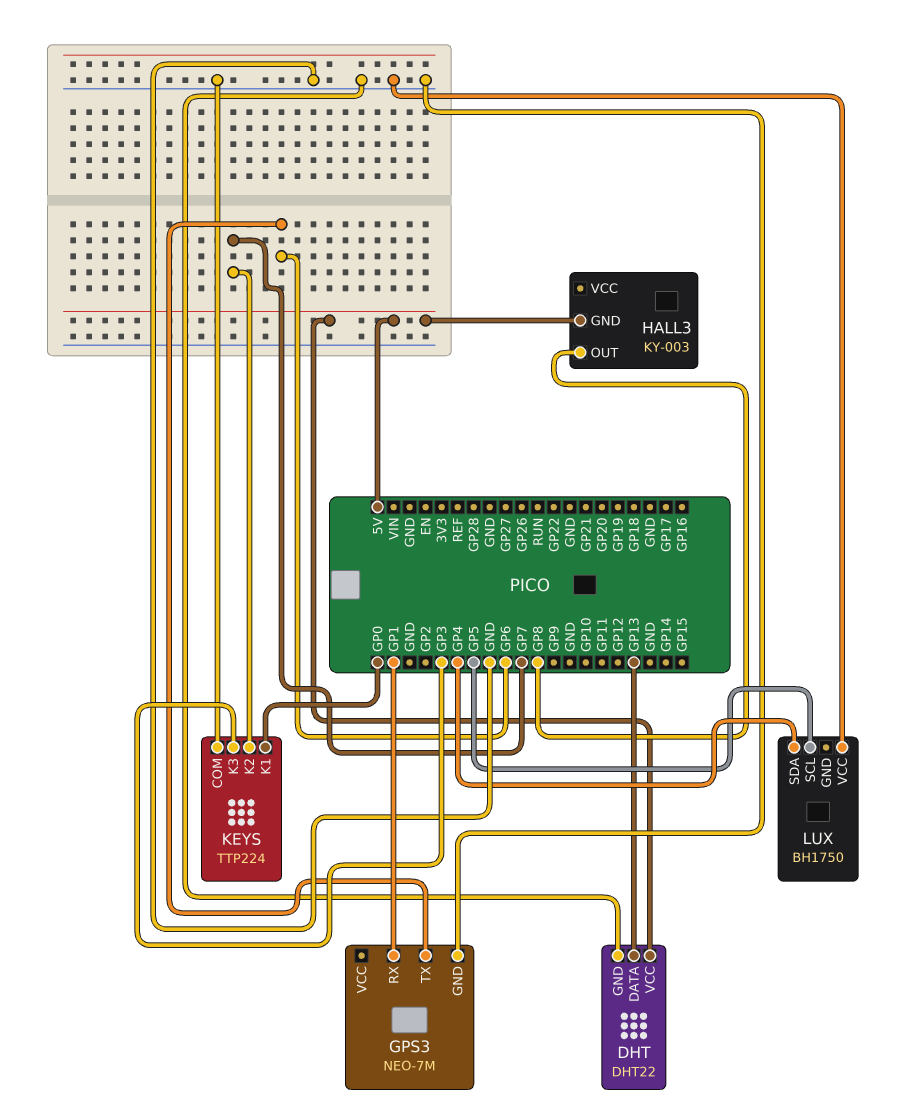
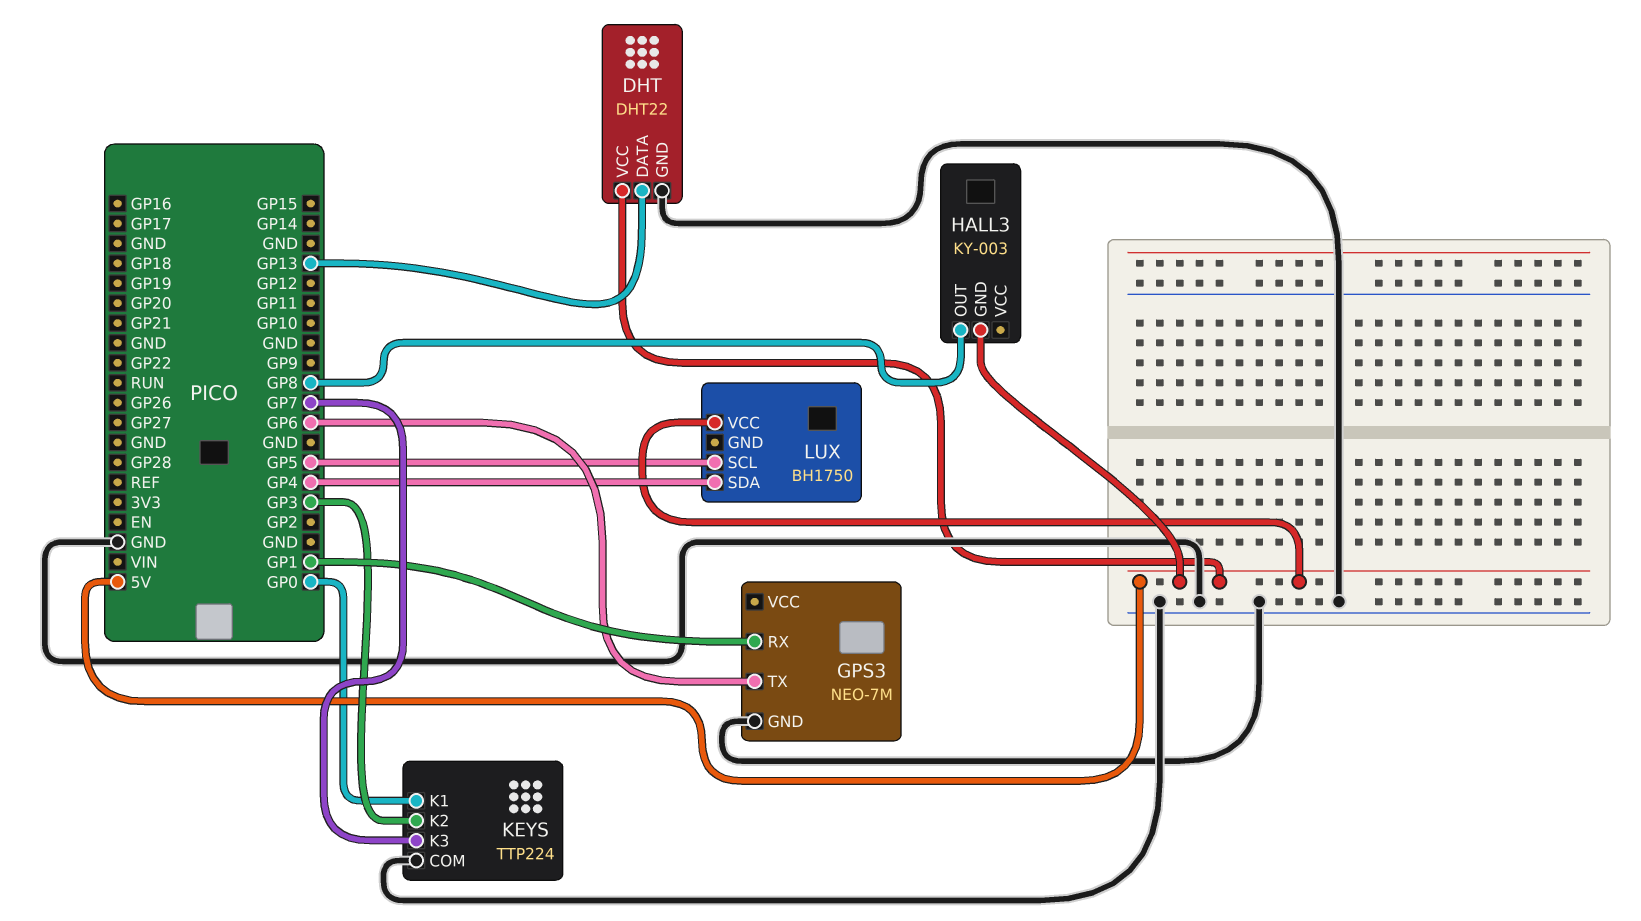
KEYS pin K2: GP7 -> GP3
KEYS pin K3: GP3 -> GP7
LUX pin VCC: GND -> 5V

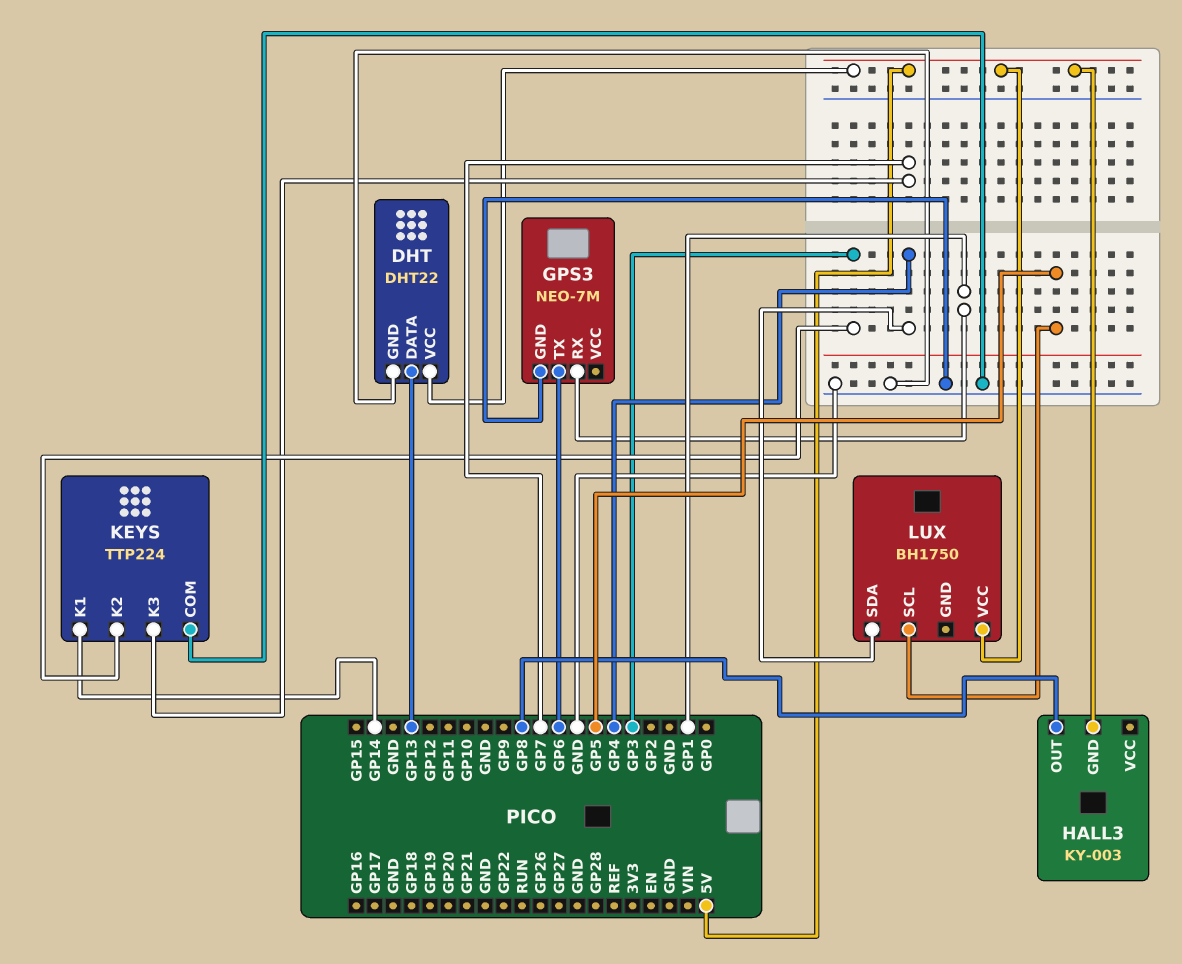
KEYS pin K1: GP0 -> GP14

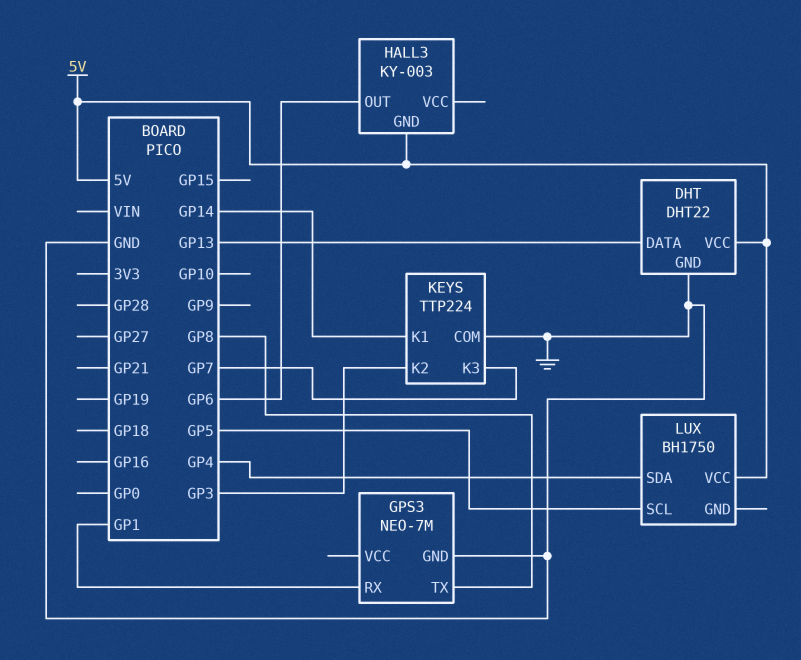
GPS3 pin TX: GP6 -> GP8
HALL3 pin OUT: GP8 -> GP6

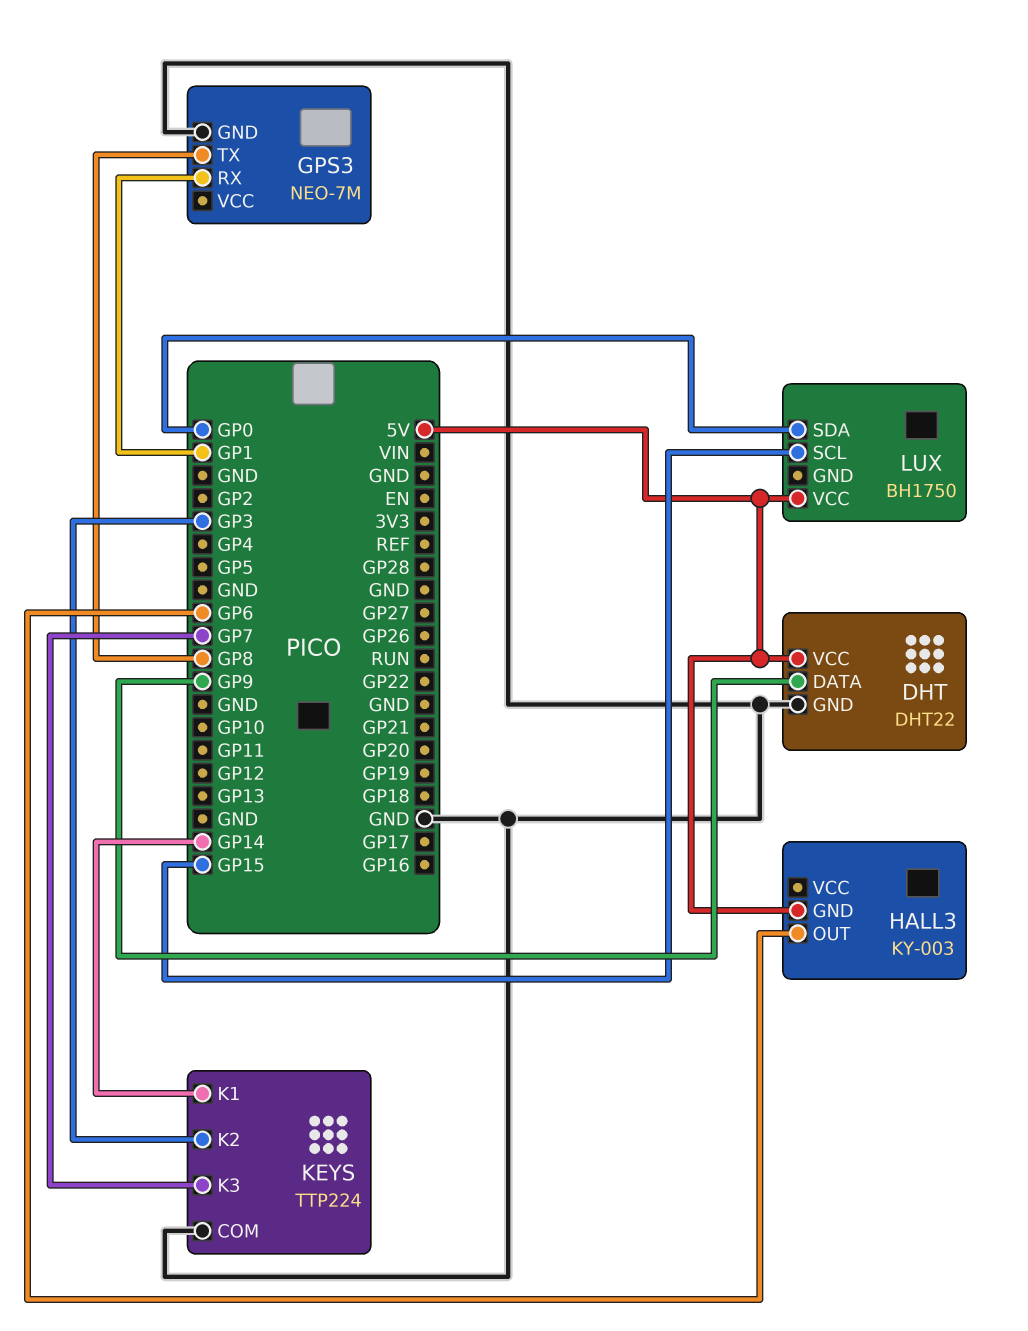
DHT pin DATA: GP13 -> GP9
LUX pin SCL: GP5 -> GP15
LUX pin SDA: GP4 -> GP0

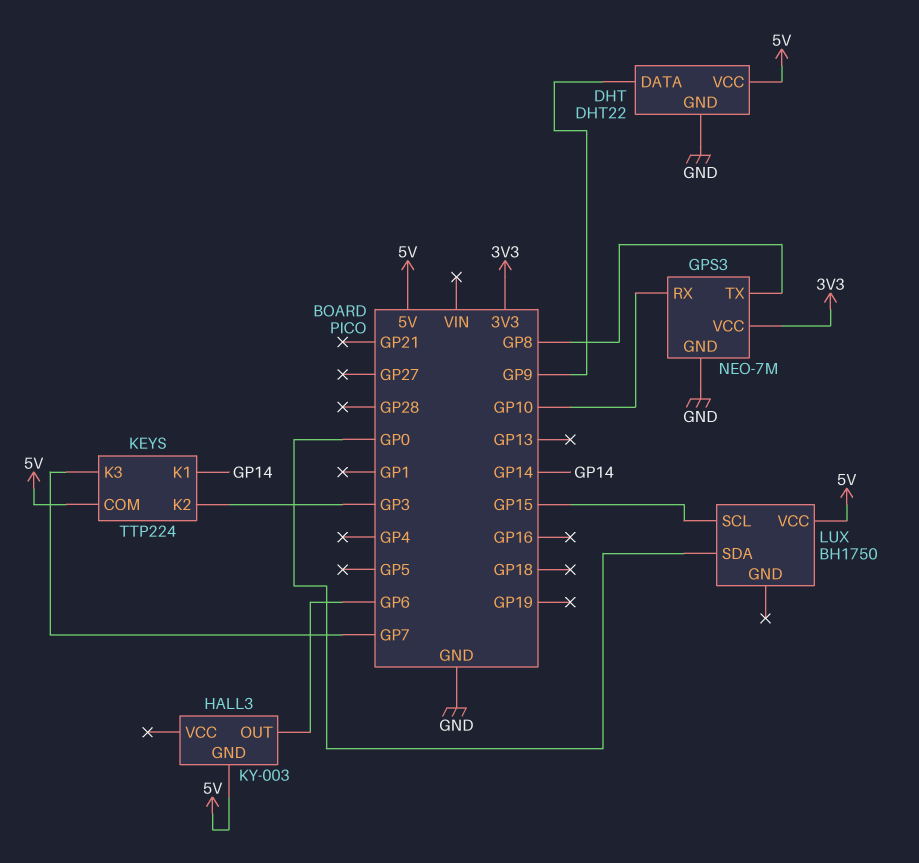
GPS3 pin RX: GP1 -> GP10
GPS3 pin VCC: none -> 3V3
KEYS pin COM: GND -> 5V

